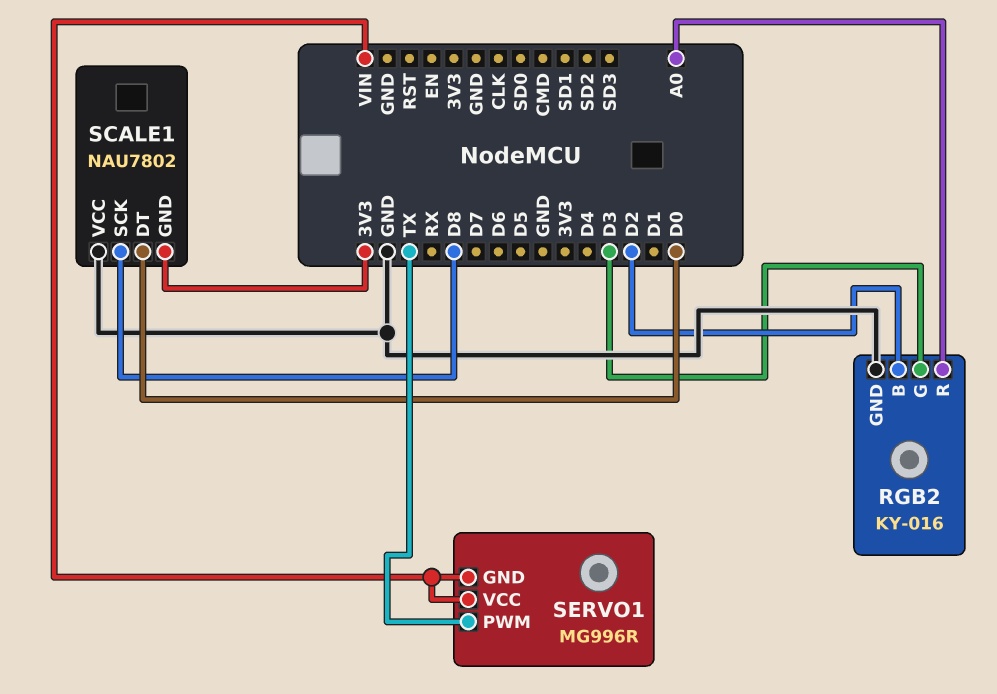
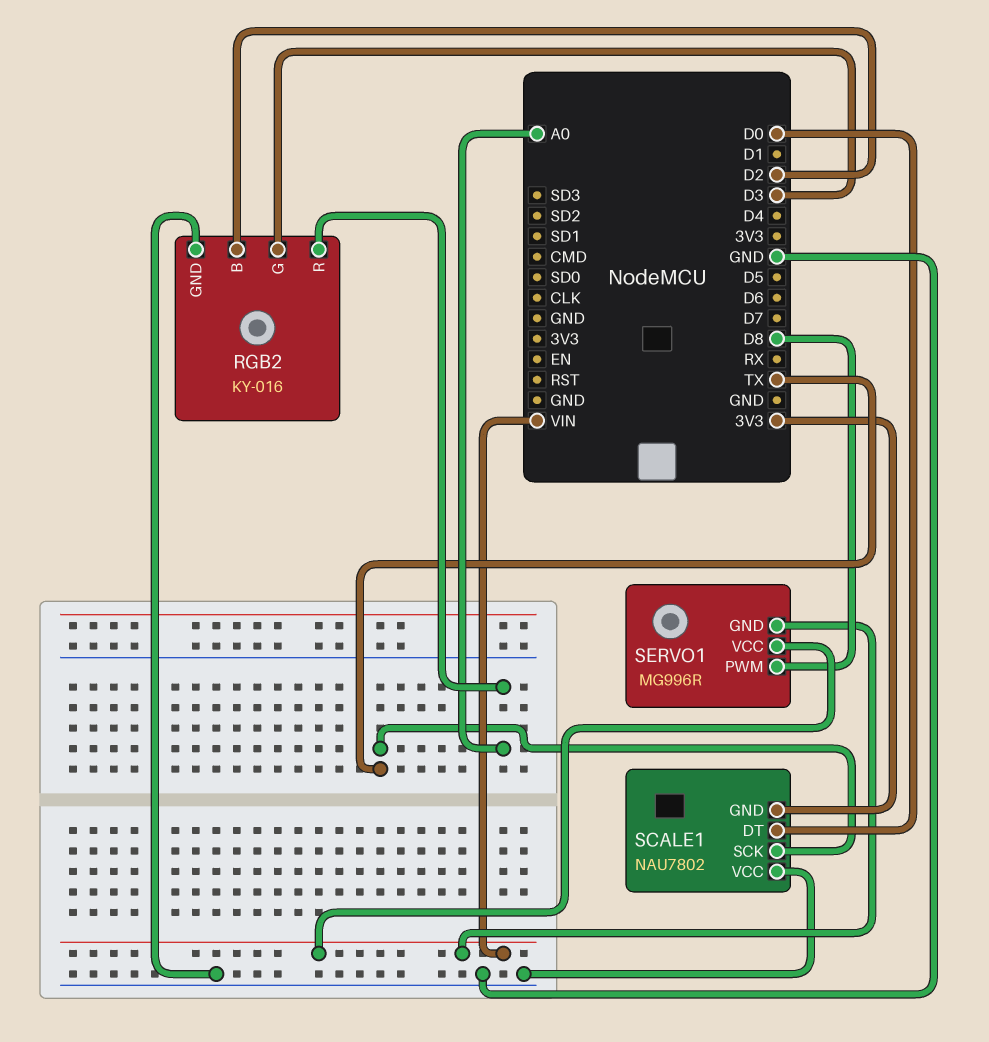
SCALE1 pin SCK: D8 -> TX
SERVO1 pin PWM: TX -> D8

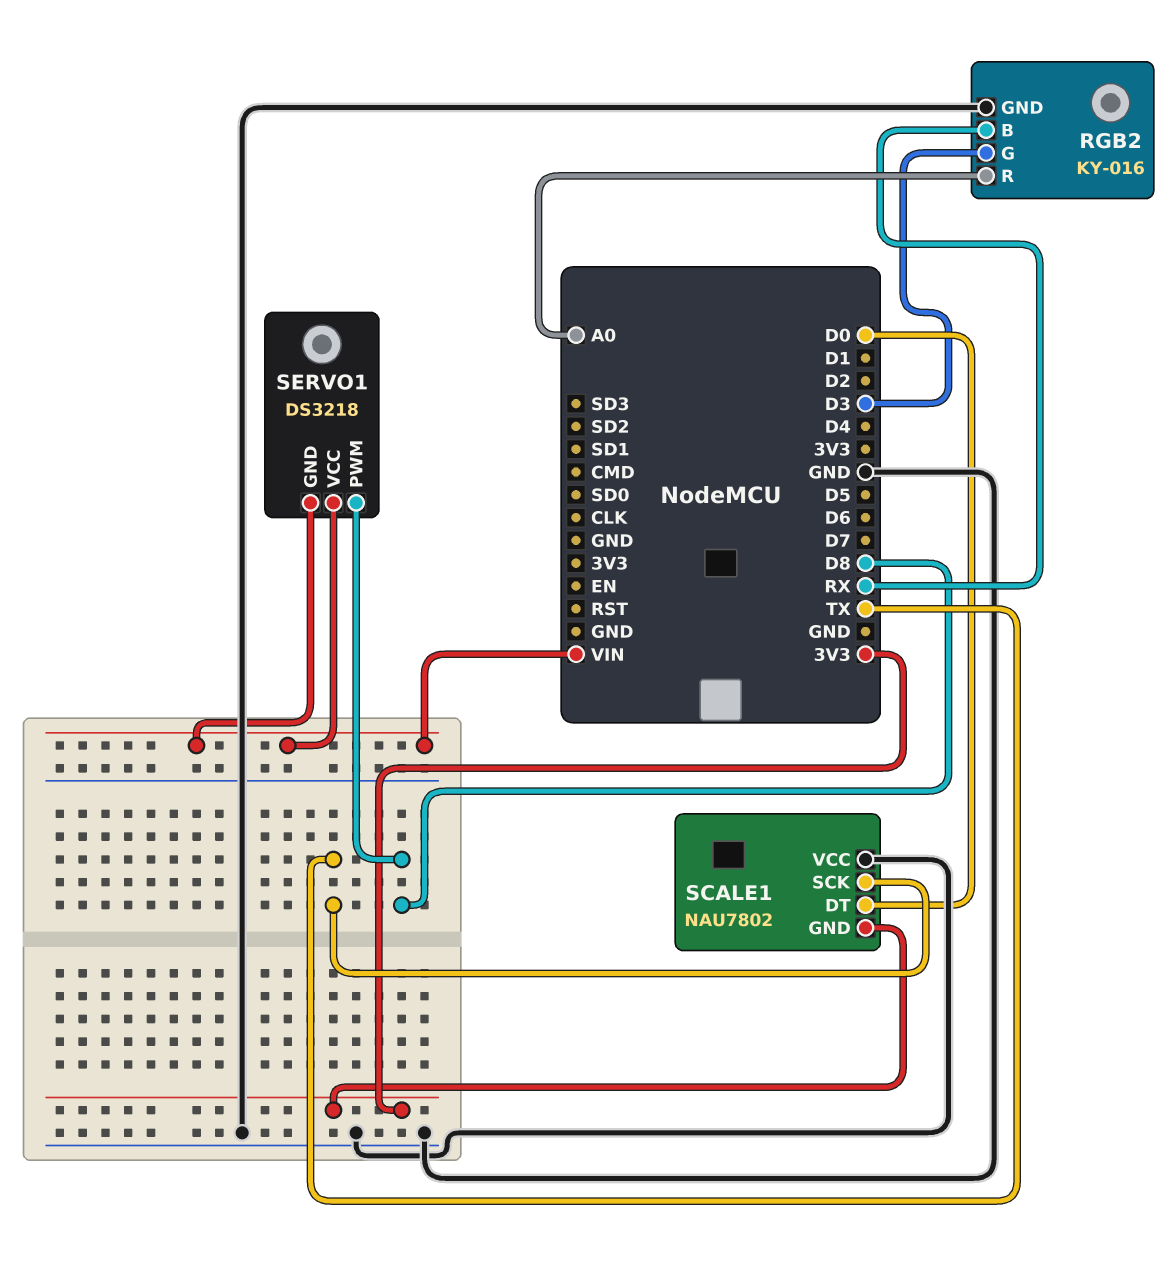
RGB2 pin B: D2 -> RX
SERVO1: MG996R -> DS3218

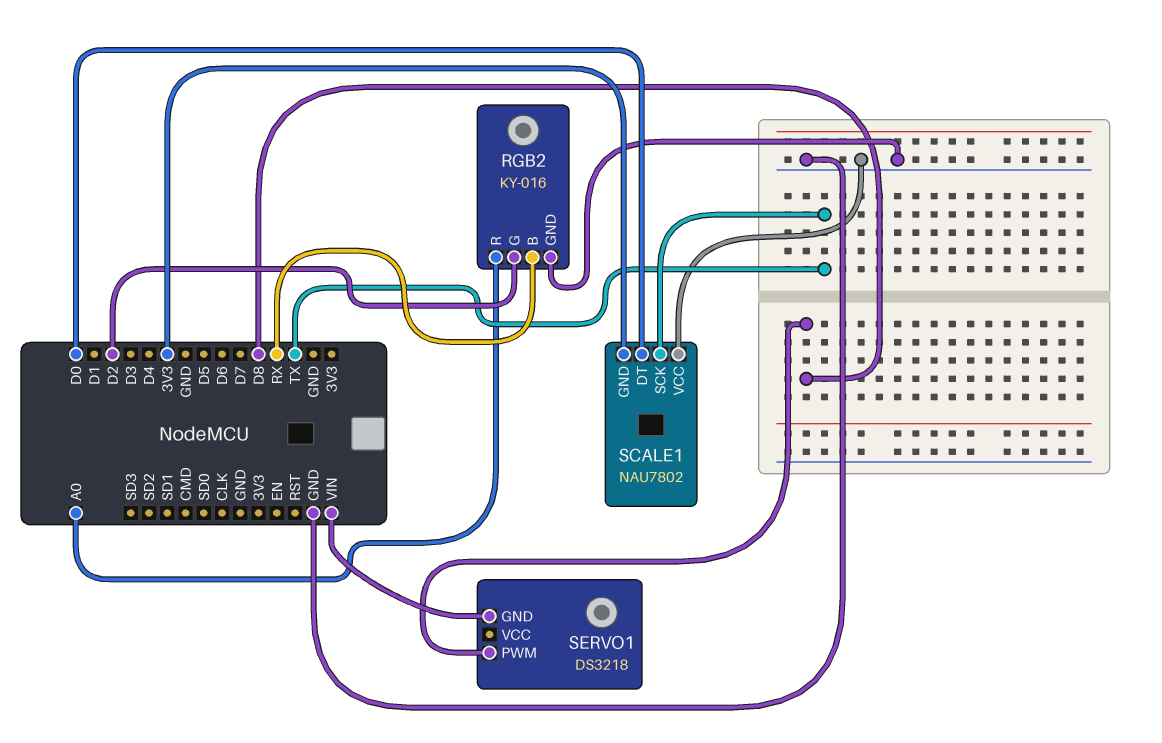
RGB2 pin G: D3 -> D2
SERVO1 pin VCC: VIN -> none

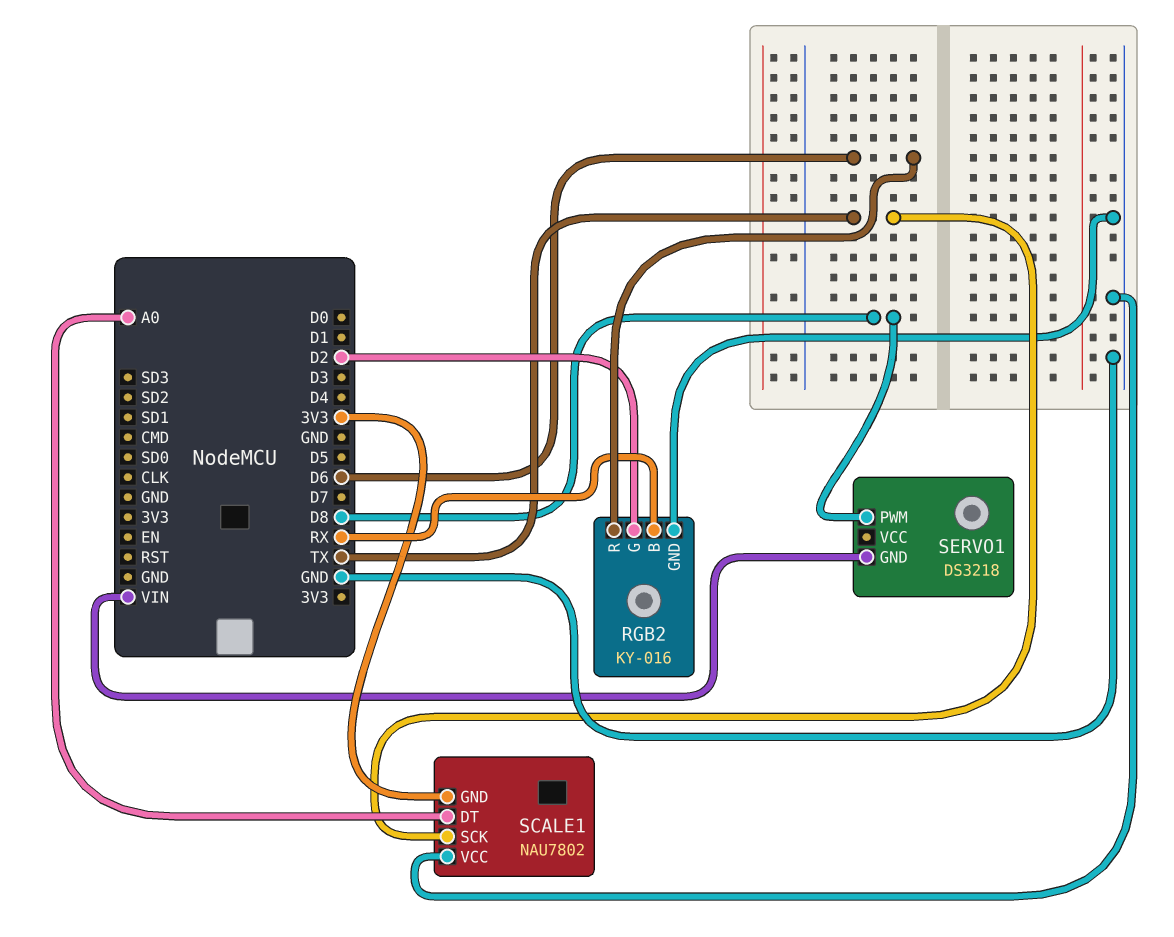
RGB2 pin R: A0 -> D6
SCALE1 pin DT: D0 -> A0

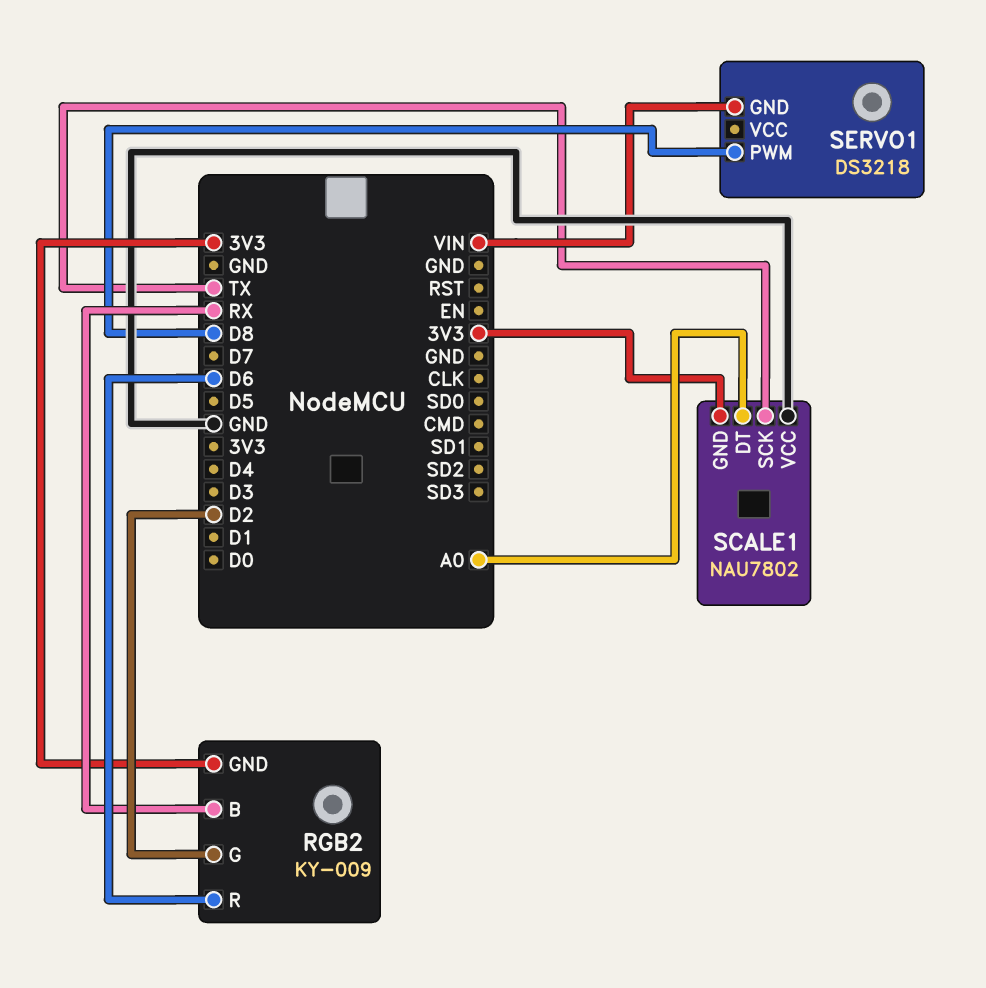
RGB2: KY-016 -> KY-009
RGB2 pin GND: GND -> 3V3

